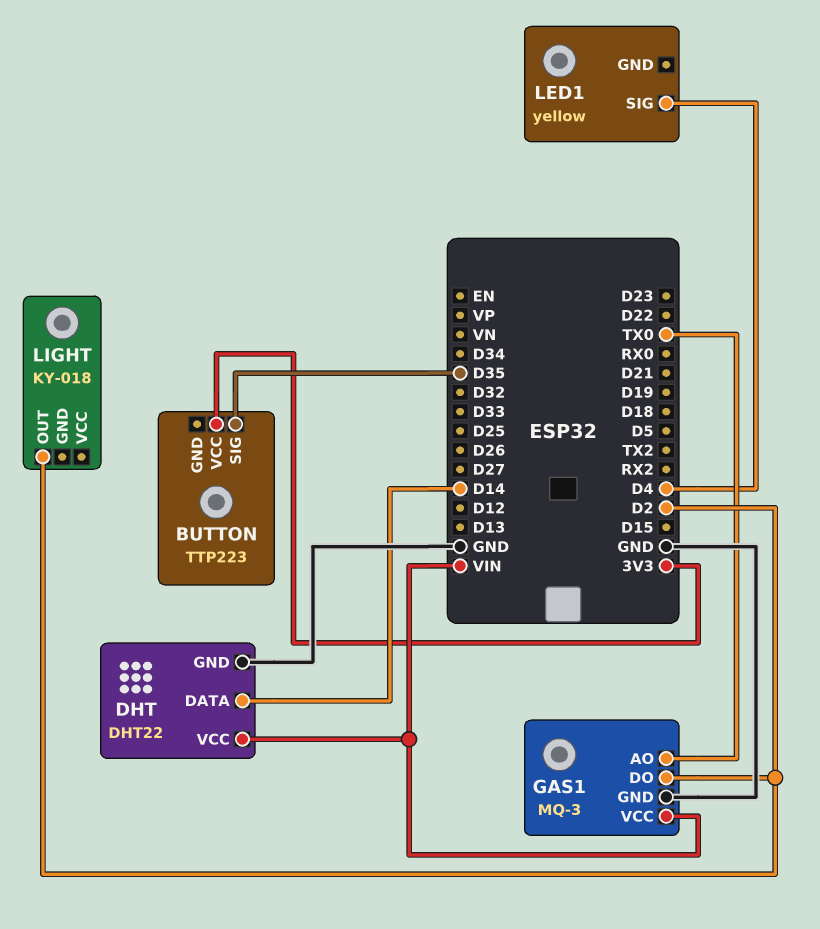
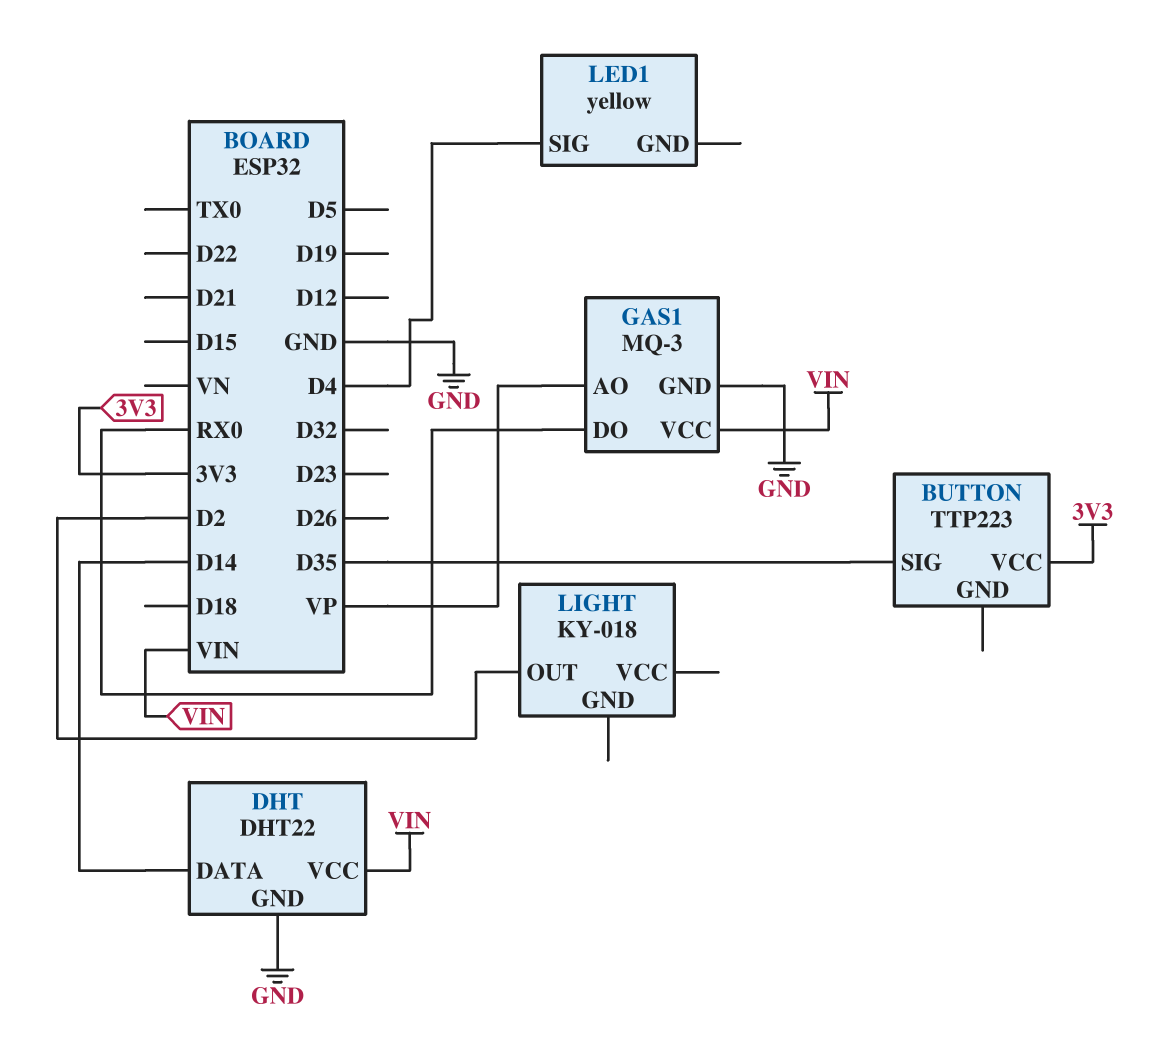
GAS1 pin AO: TX0 -> VP
GAS1 pin DO: D2 -> RX0

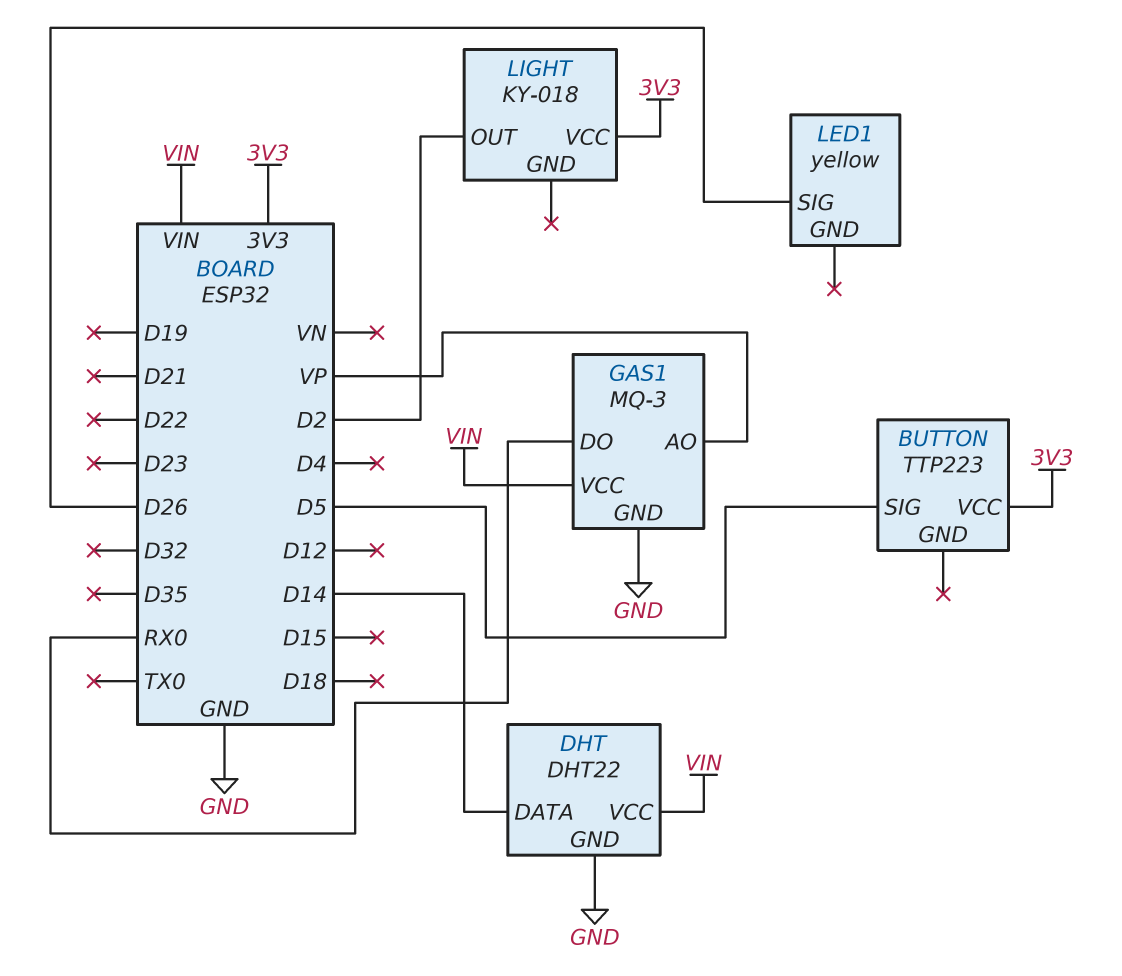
BUTTON pin SIG: D35 -> D5
LED1 pin SIG: D4 -> D26
LIGHT pin VCC: none -> 3V3

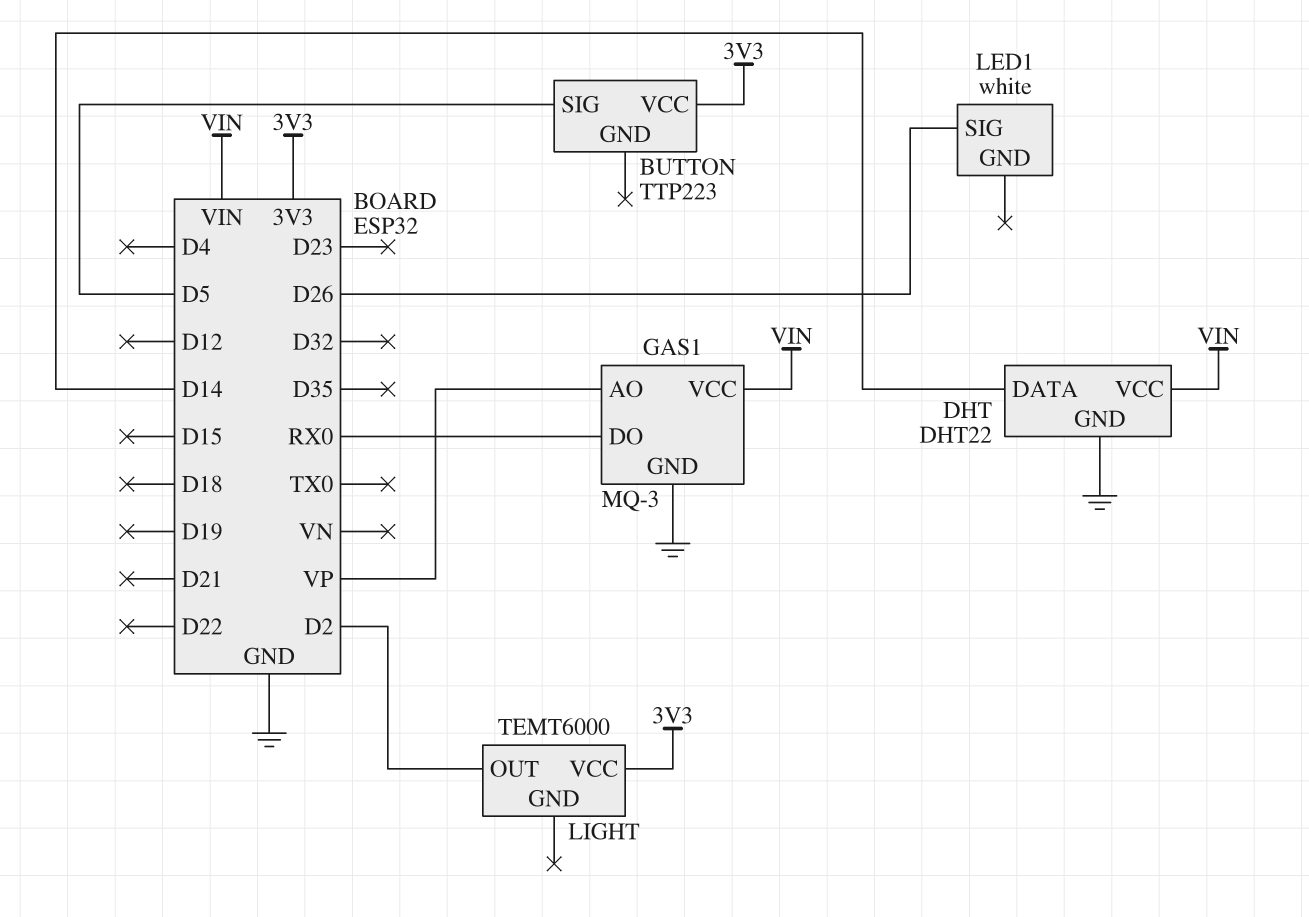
LED1: yellow -> white
LIGHT: KY-018 -> TEMT6000

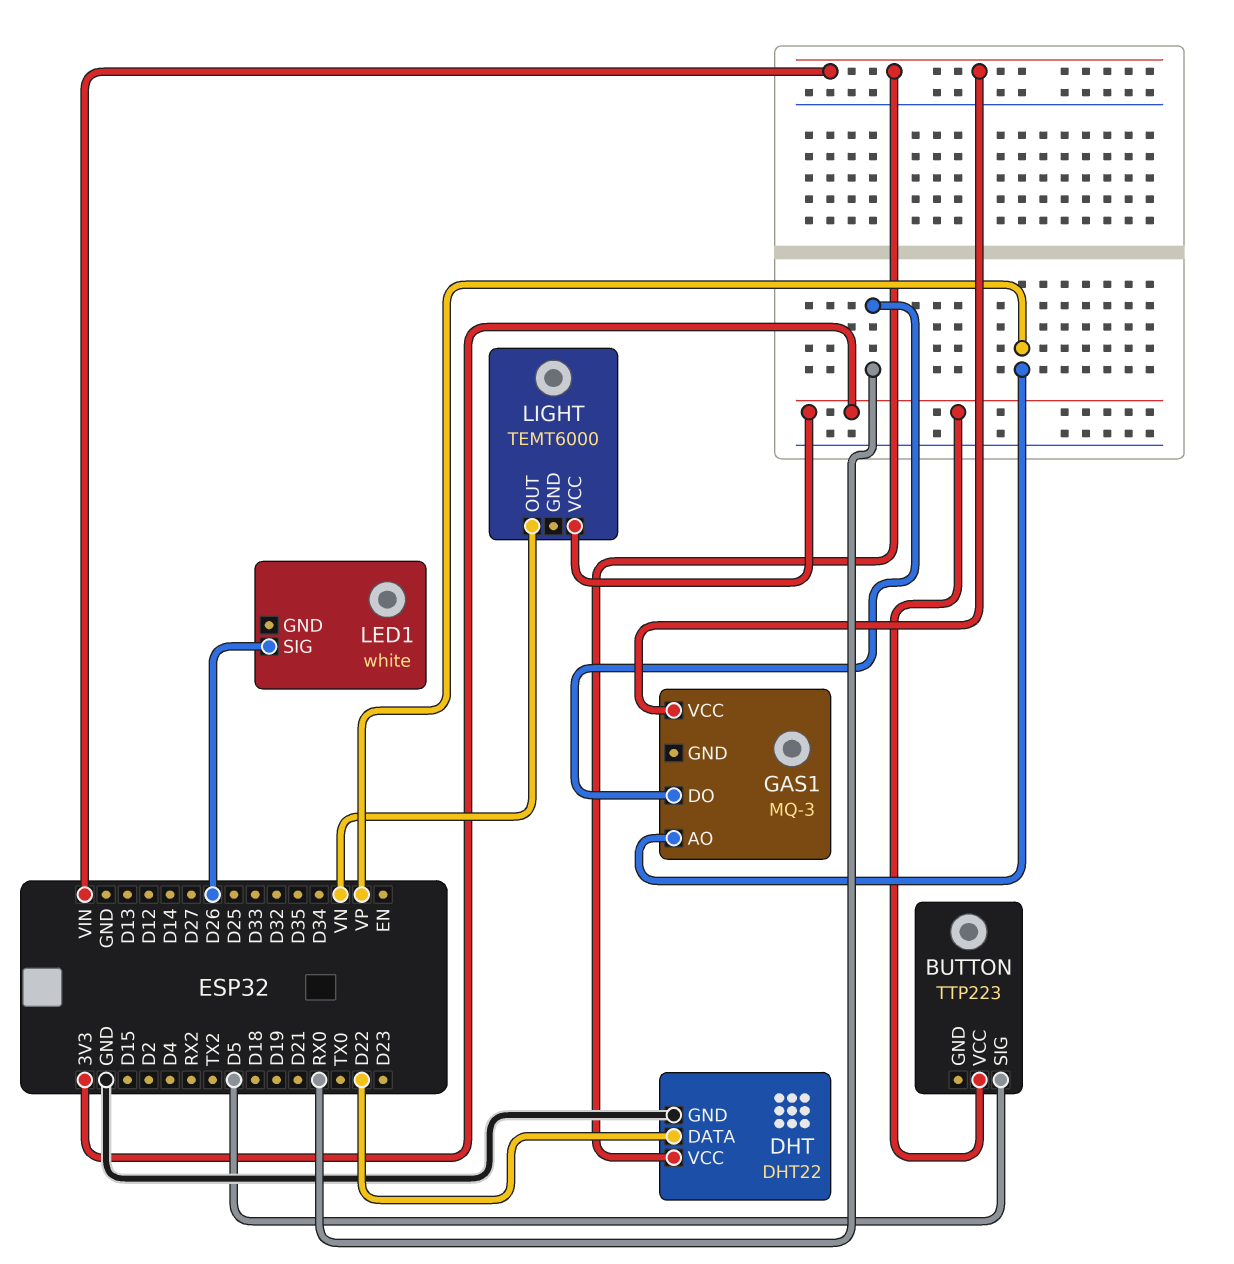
DHT pin DATA: D14 -> D22
GAS1 pin GND: GND -> none
LIGHT pin OUT: D2 -> VN

